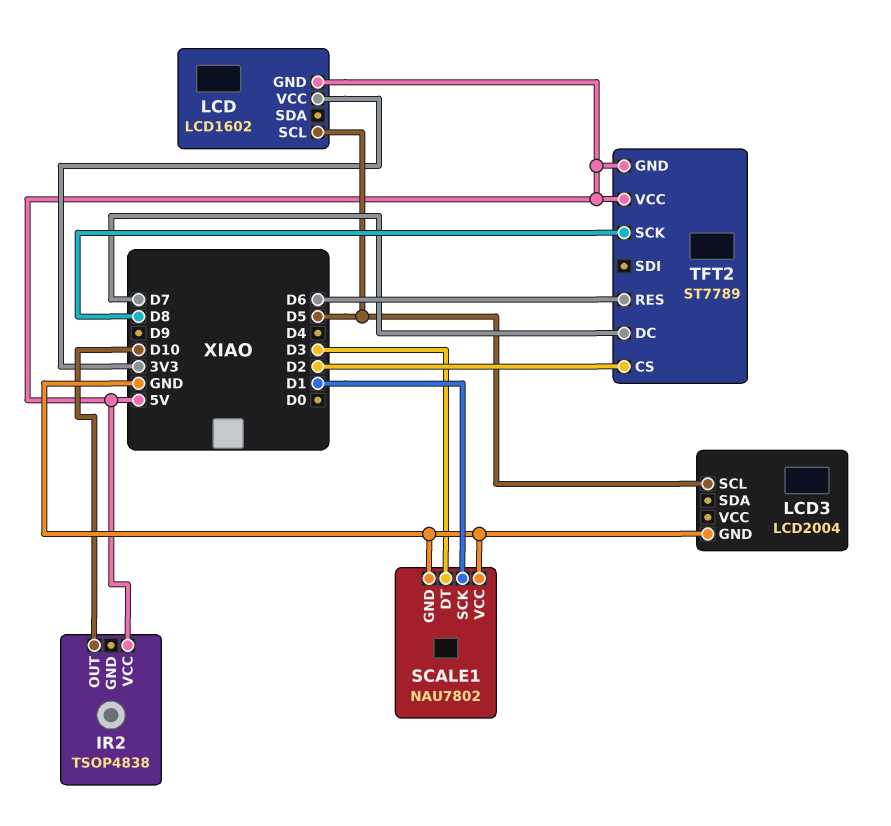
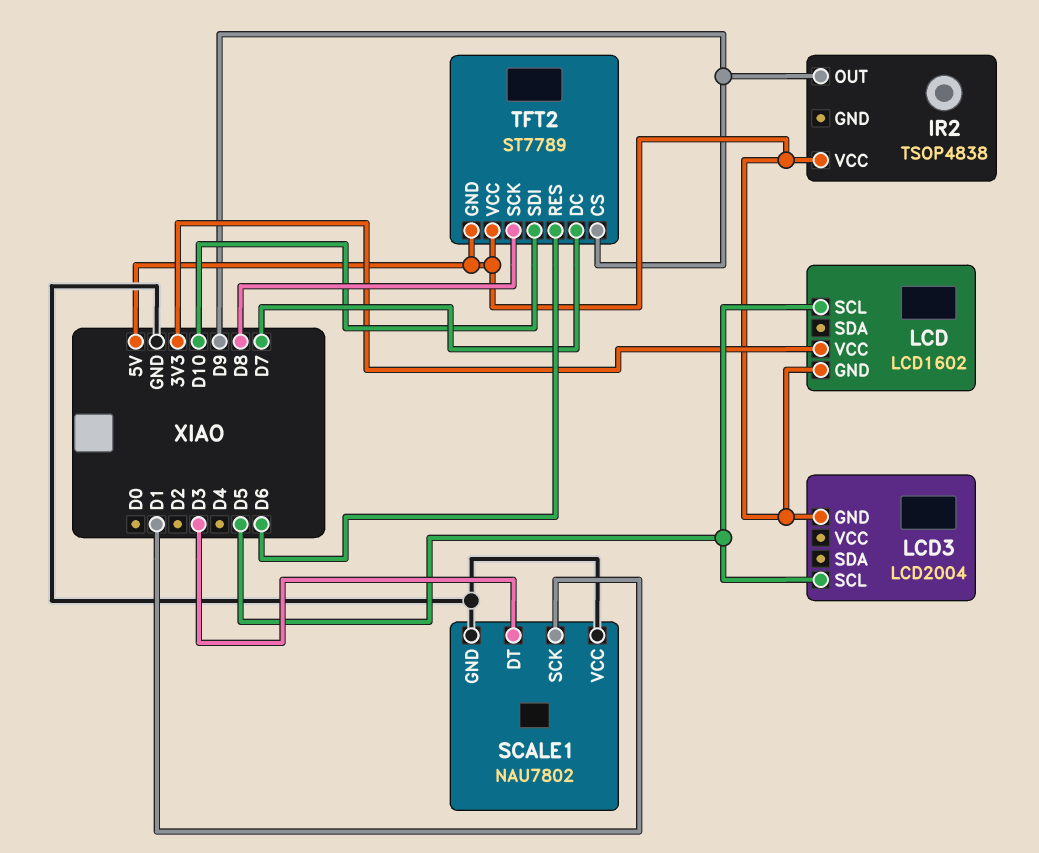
IR2 pin OUT: D10 -> D9
LCD3 pin GND: GND -> 5V
TFT2 pin CS: D2 -> D9
TFT2 pin SDI: none -> D10

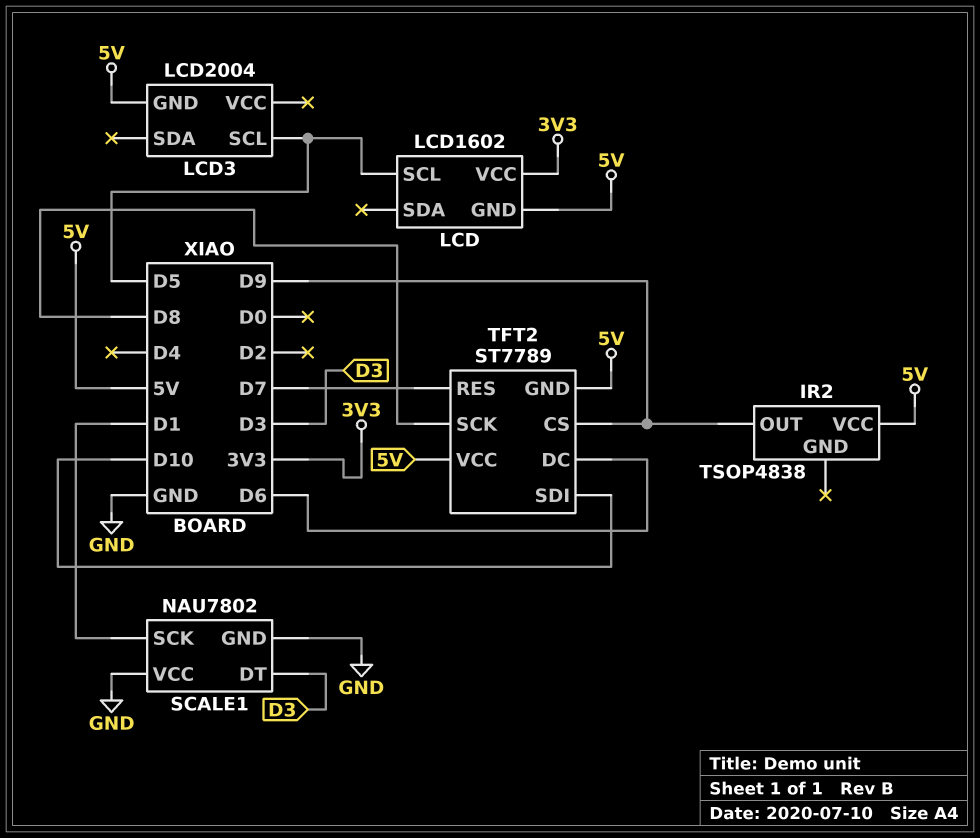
TFT2 pin DC: D7 -> D6
TFT2 pin RES: D6 -> D7

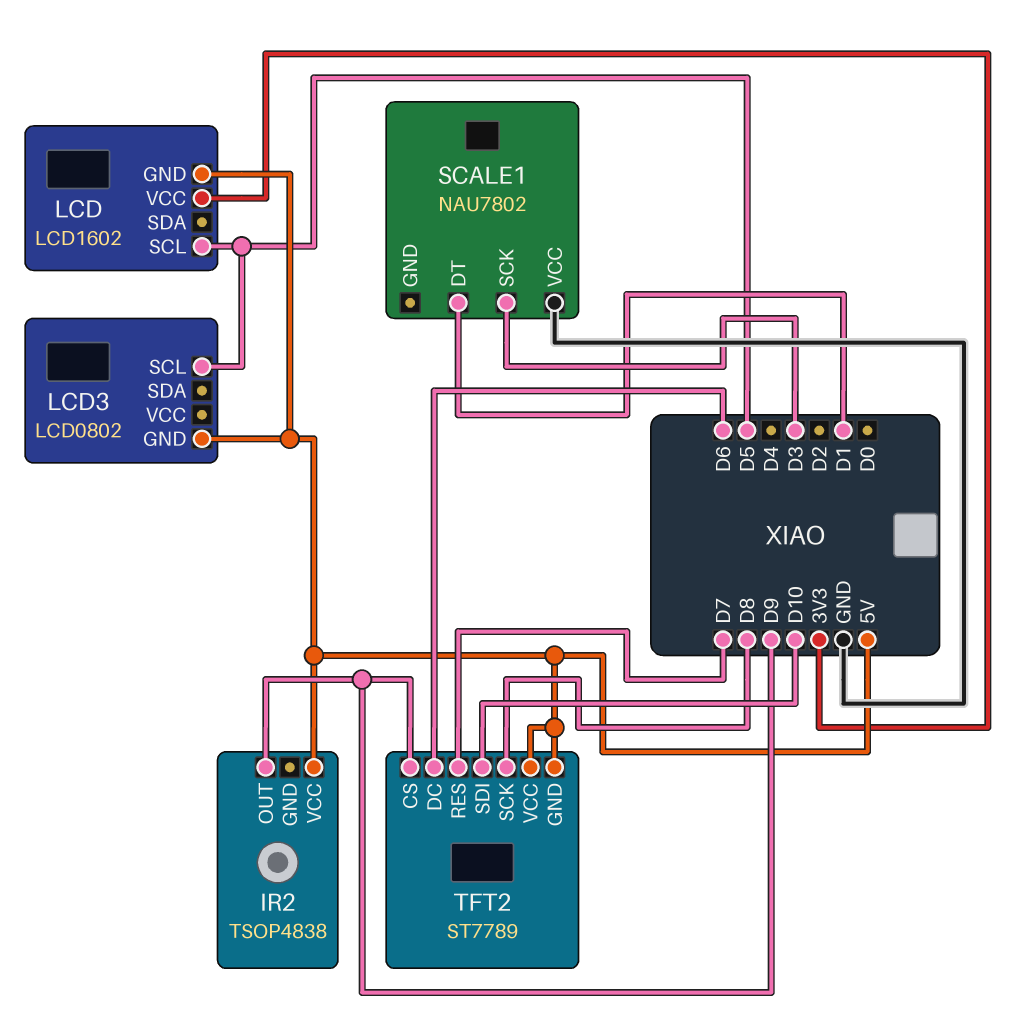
LCD3: LCD2004 -> LCD0802
SCALE1 pin DT: D3 -> D1
SCALE1 pin GND: GND -> none
SCALE1 pin SCK: D1 -> D3

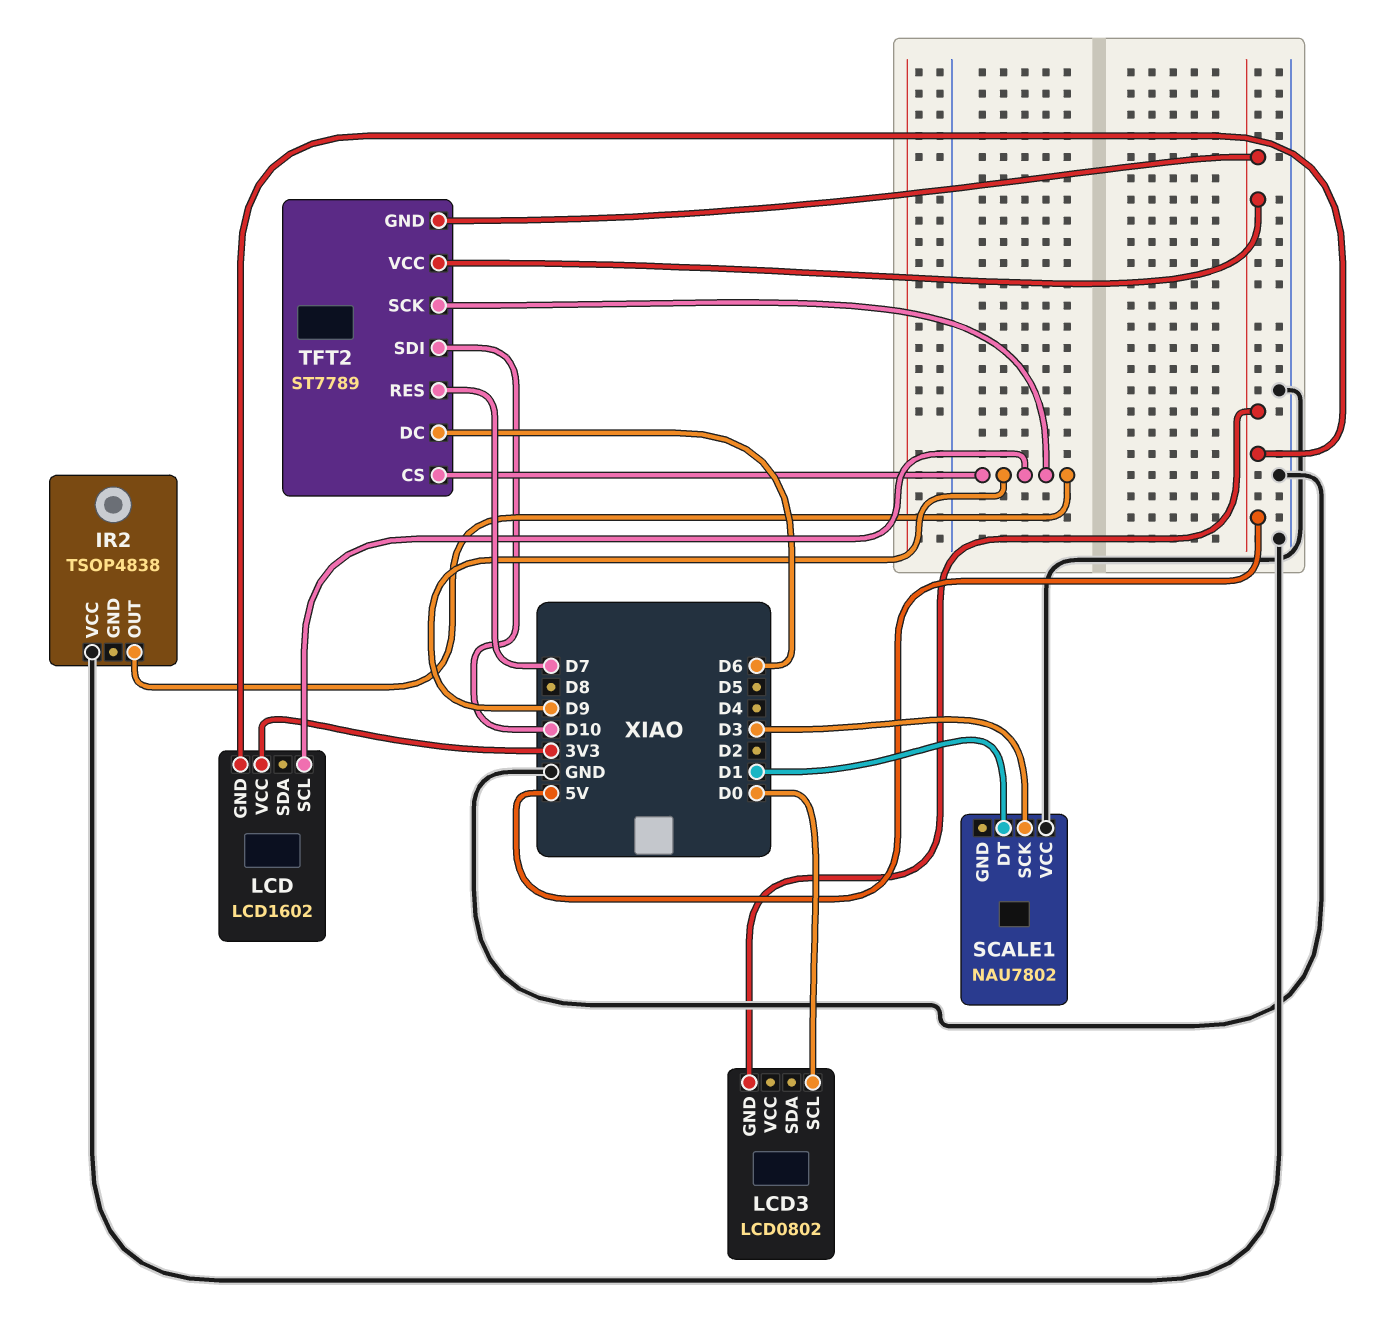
IR2 pin VCC: 5V -> GND
LCD pin SCL: D5 -> D9
LCD3 pin SCL: D5 -> D0
TFT2 pin SCK: D8 -> D9

